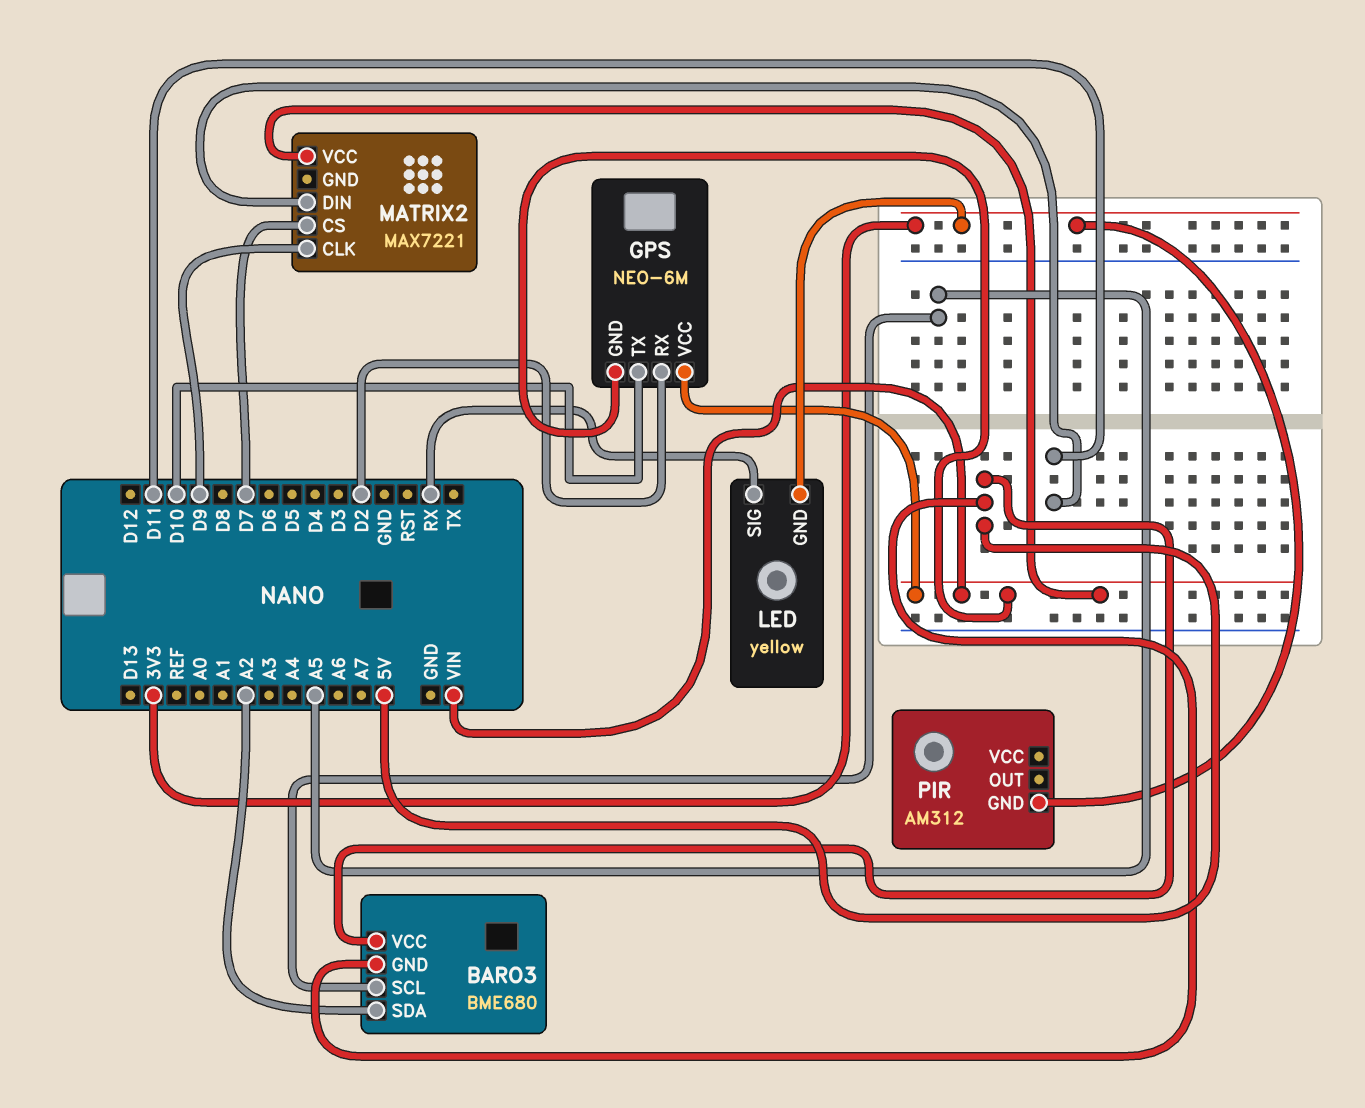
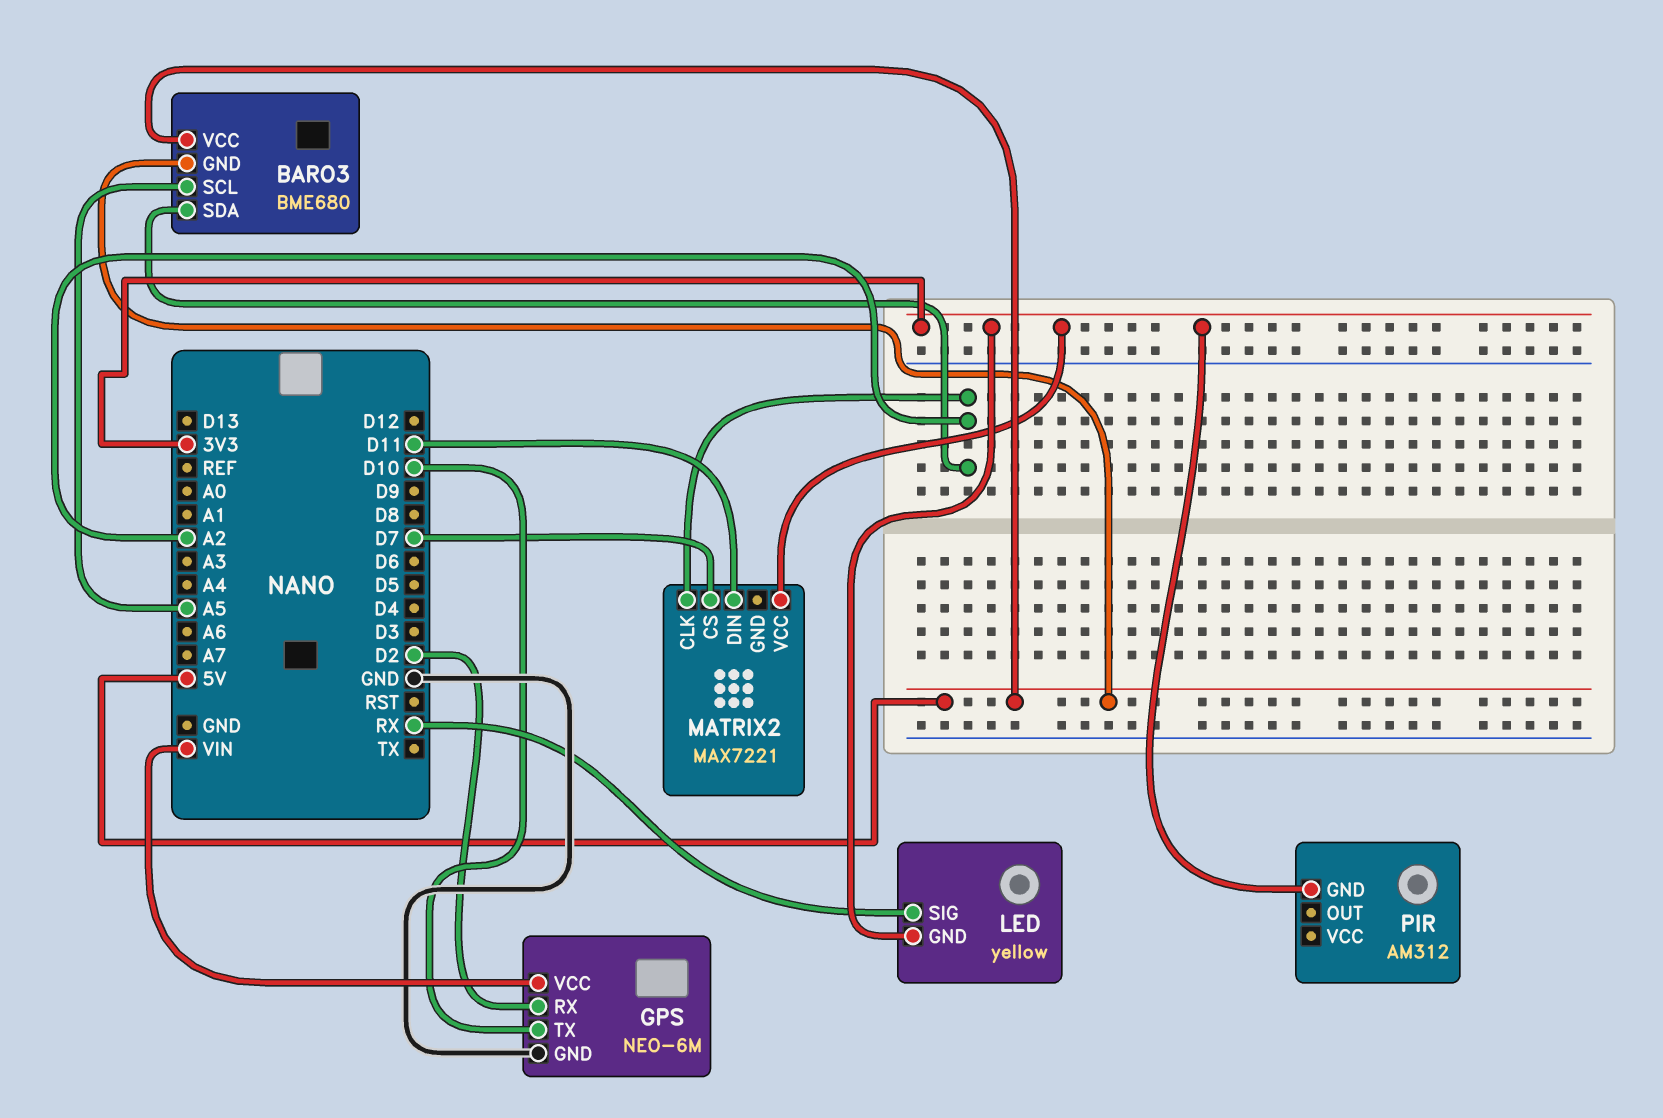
GPS pin GND: VIN -> GND
MATRIX2 pin CLK: D9 -> A2
MATRIX2 pin VCC: VIN -> 3V3

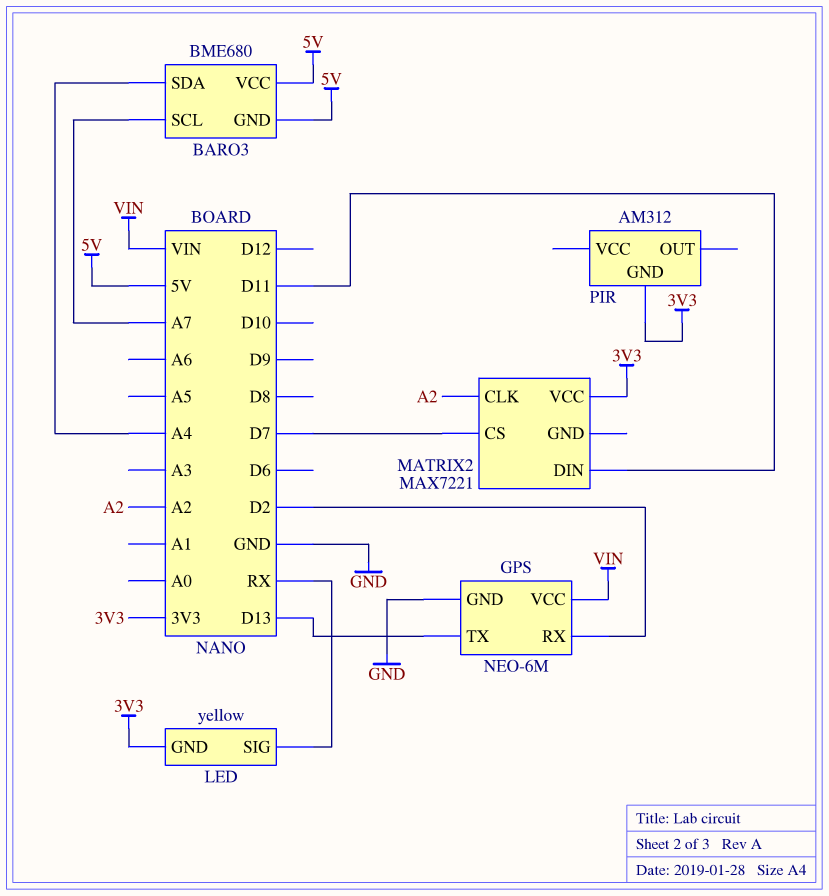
BARO3 pin SCL: A5 -> A7
BARO3 pin SDA: A2 -> A4
GPS pin TX: D10 -> D13

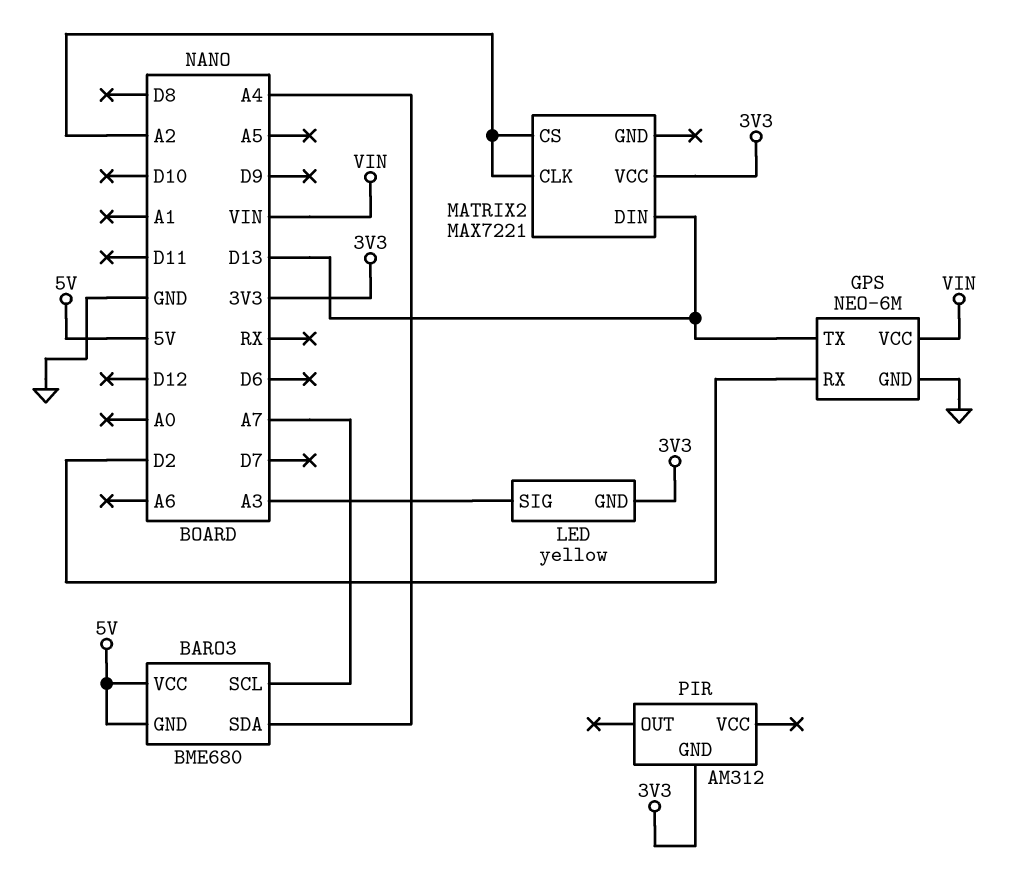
LED pin SIG: RX -> A3
MATRIX2 pin CS: D7 -> A2
MATRIX2 pin DIN: D11 -> D13

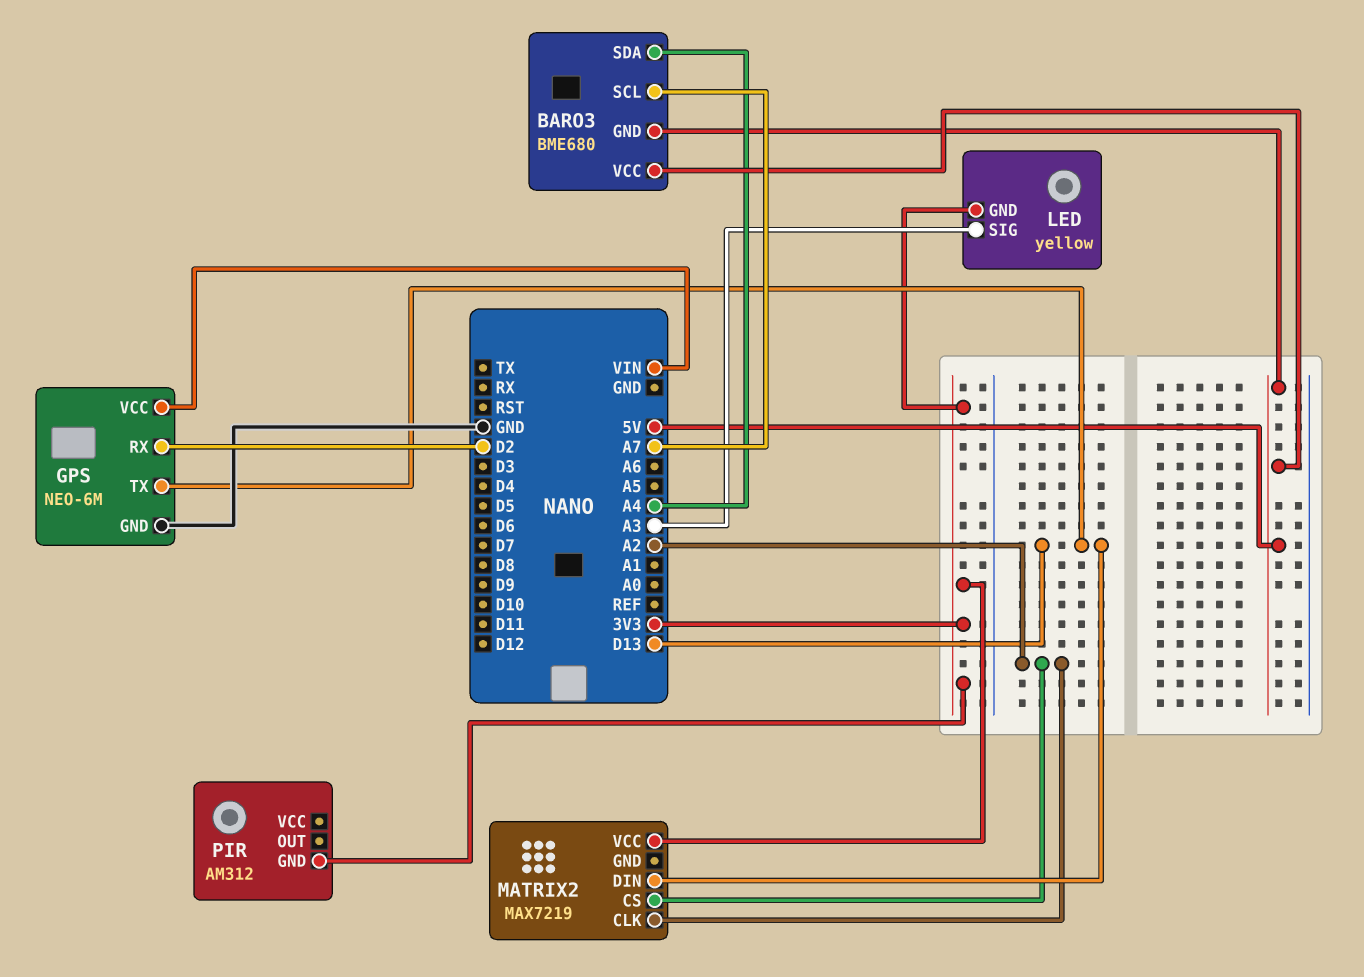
MATRIX2: MAX7221 -> MAX7219

